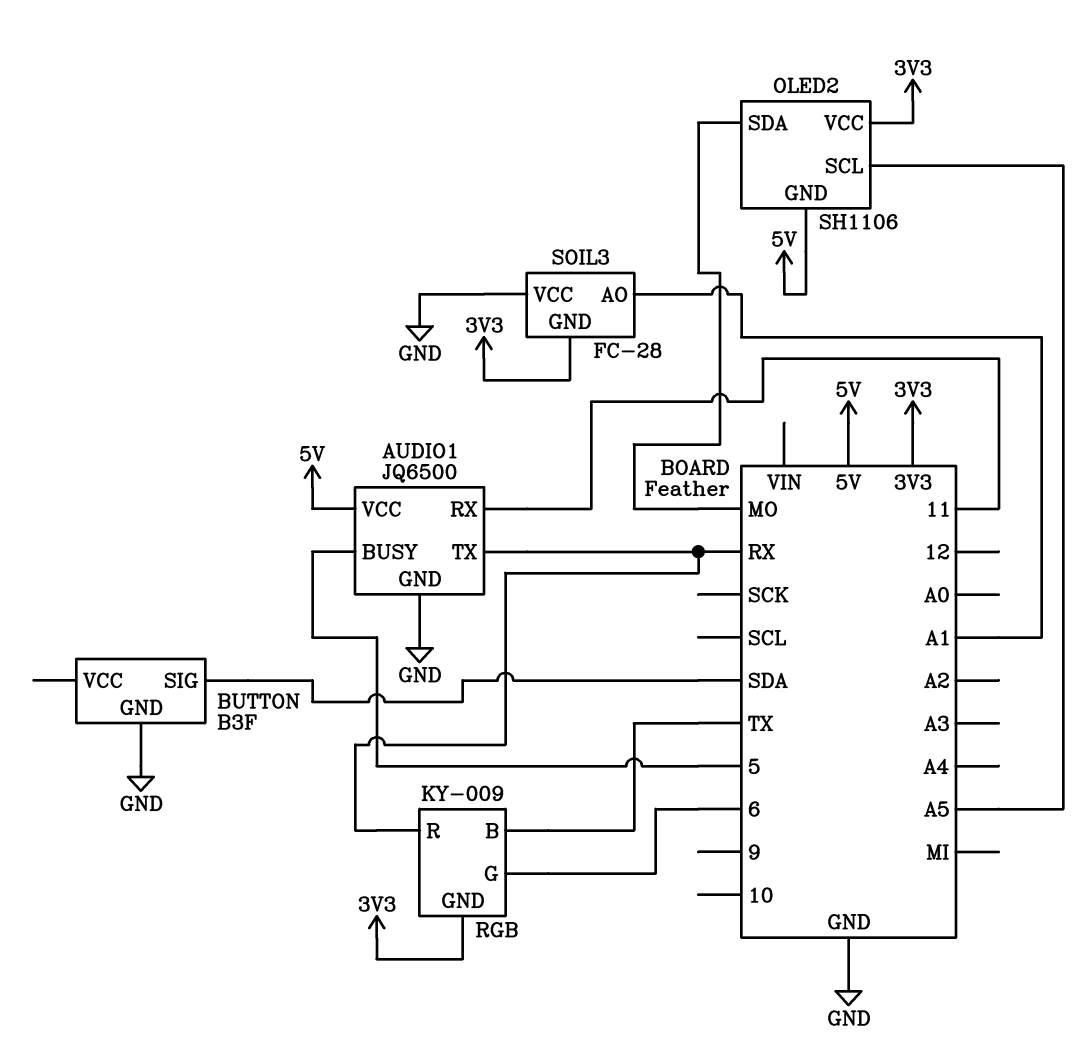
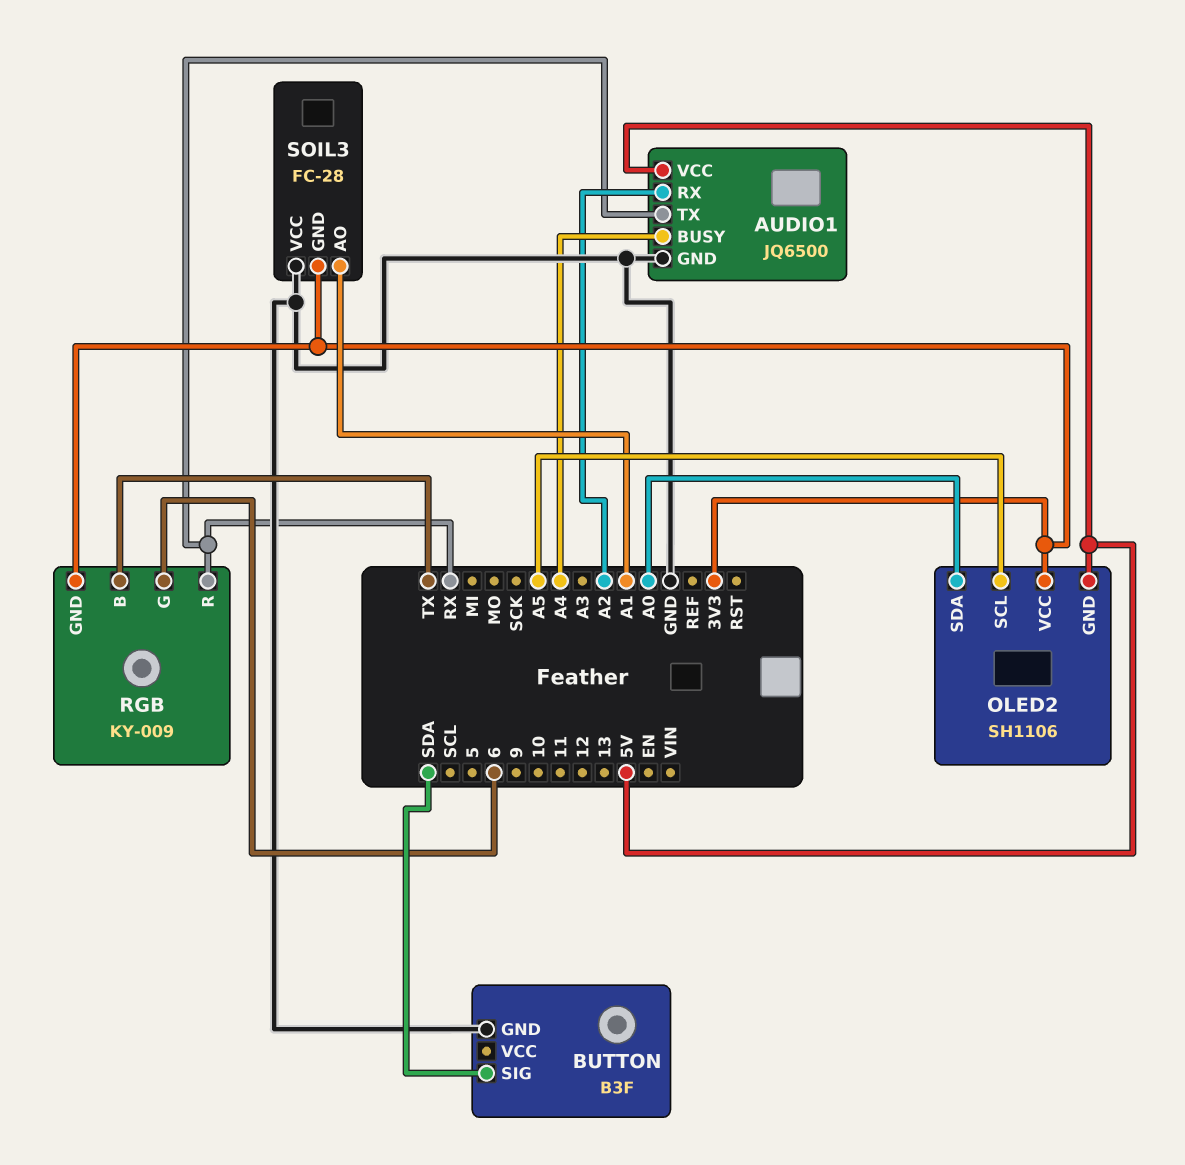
AUDIO1 pin BUSY: 5 -> A4
AUDIO1 pin RX: 11 -> A2
OLED2 pin SDA: MO -> A0

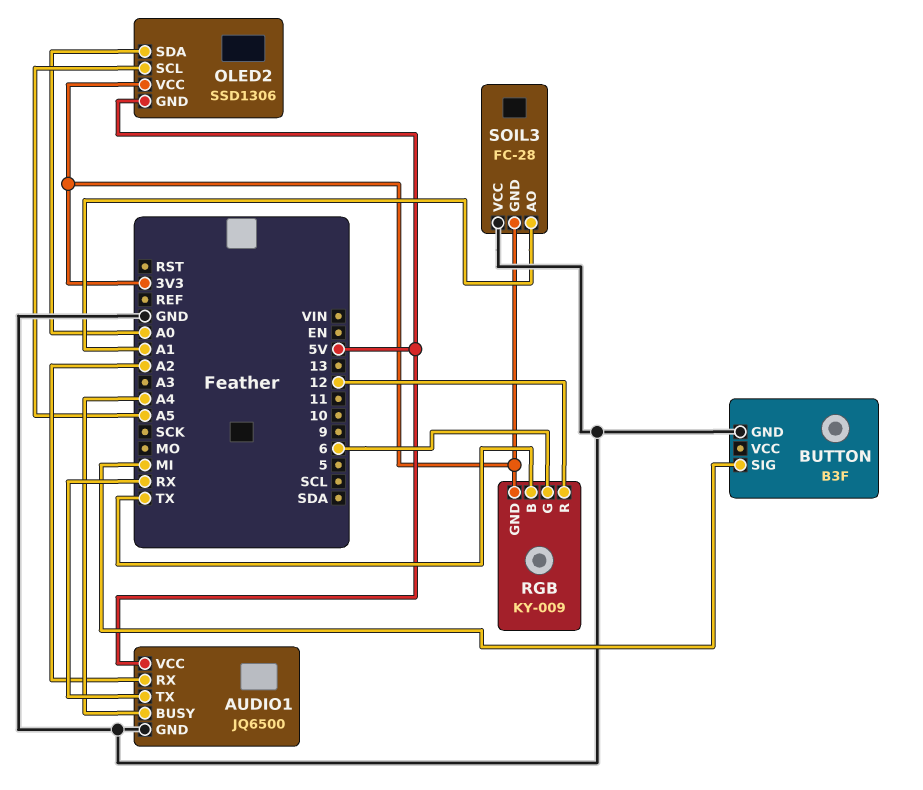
BUTTON pin SIG: SDA -> MI
OLED2: SH1106 -> SSD1306
RGB pin R: RX -> 12

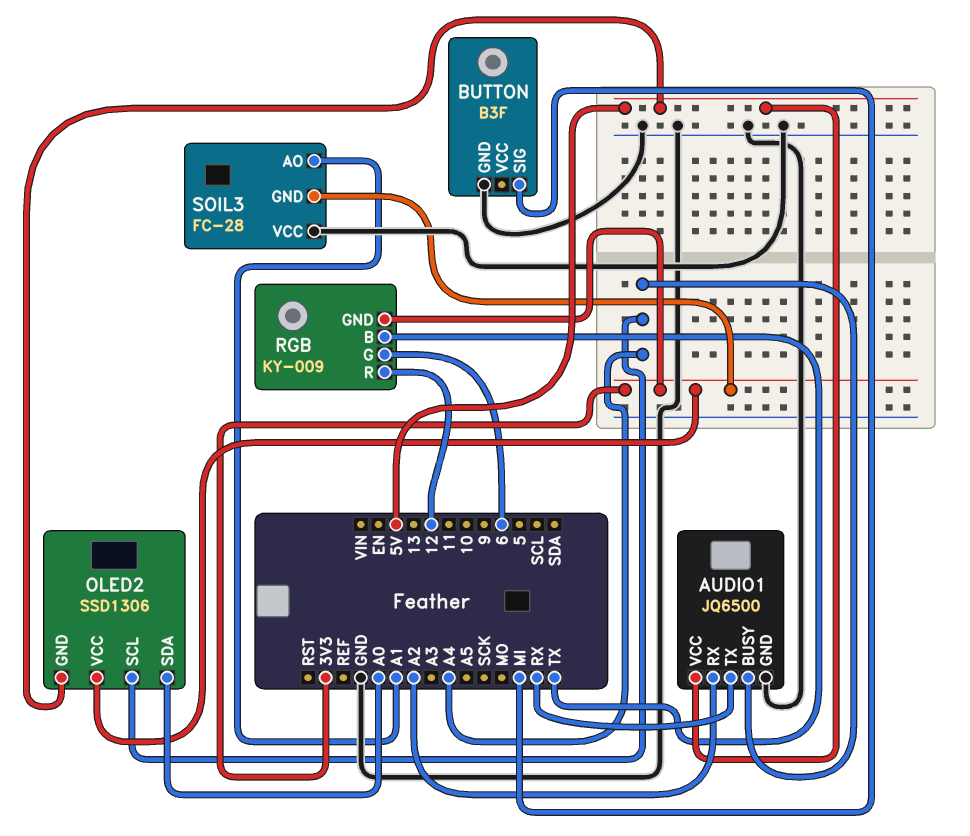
OLED2 pin SCL: A5 -> A4

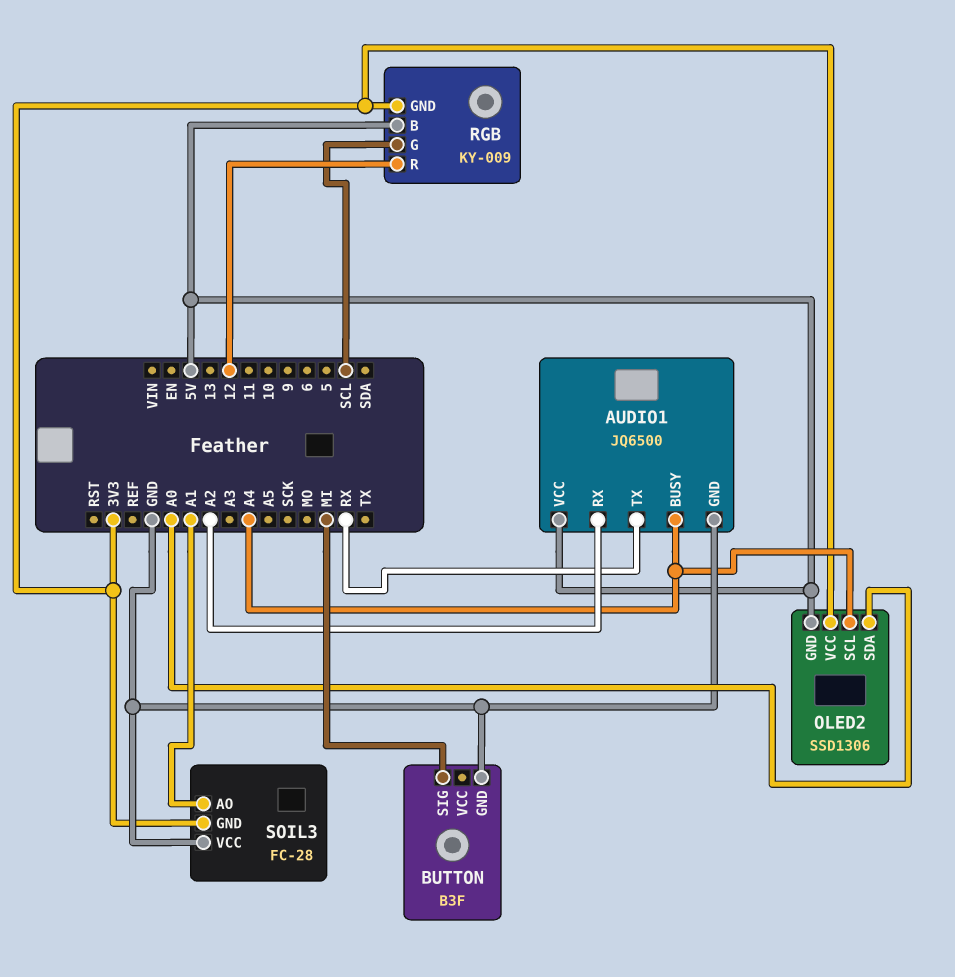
RGB pin B: TX -> 5V
RGB pin G: 6 -> SCL

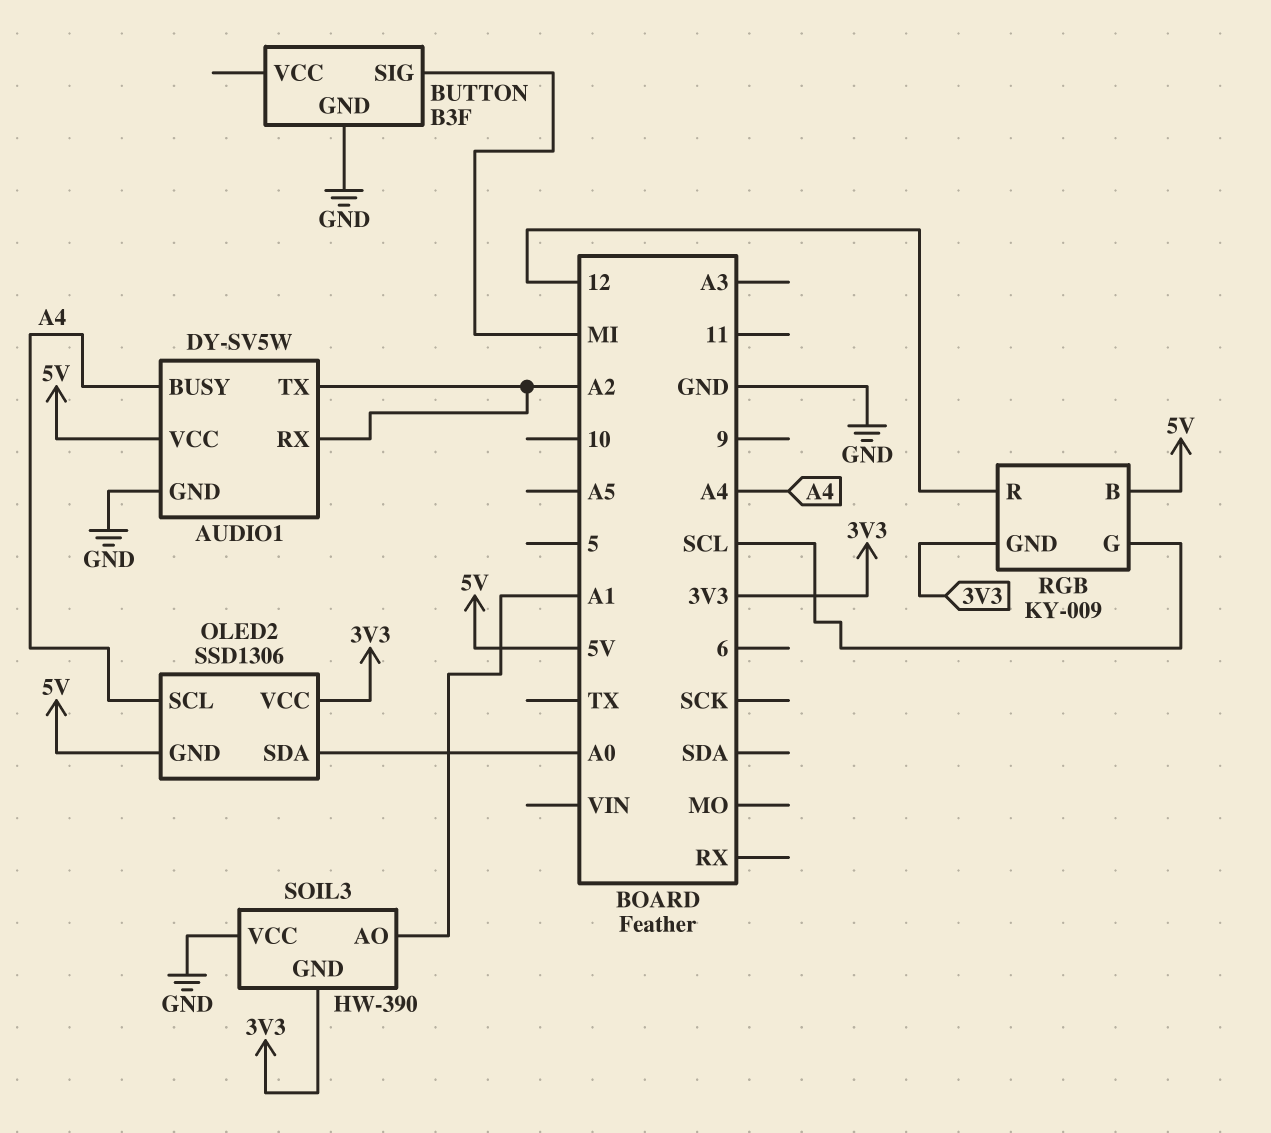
AUDIO1: JQ6500 -> DY-SV5W
AUDIO1 pin TX: RX -> A2
SOIL3: FC-28 -> HW-390

